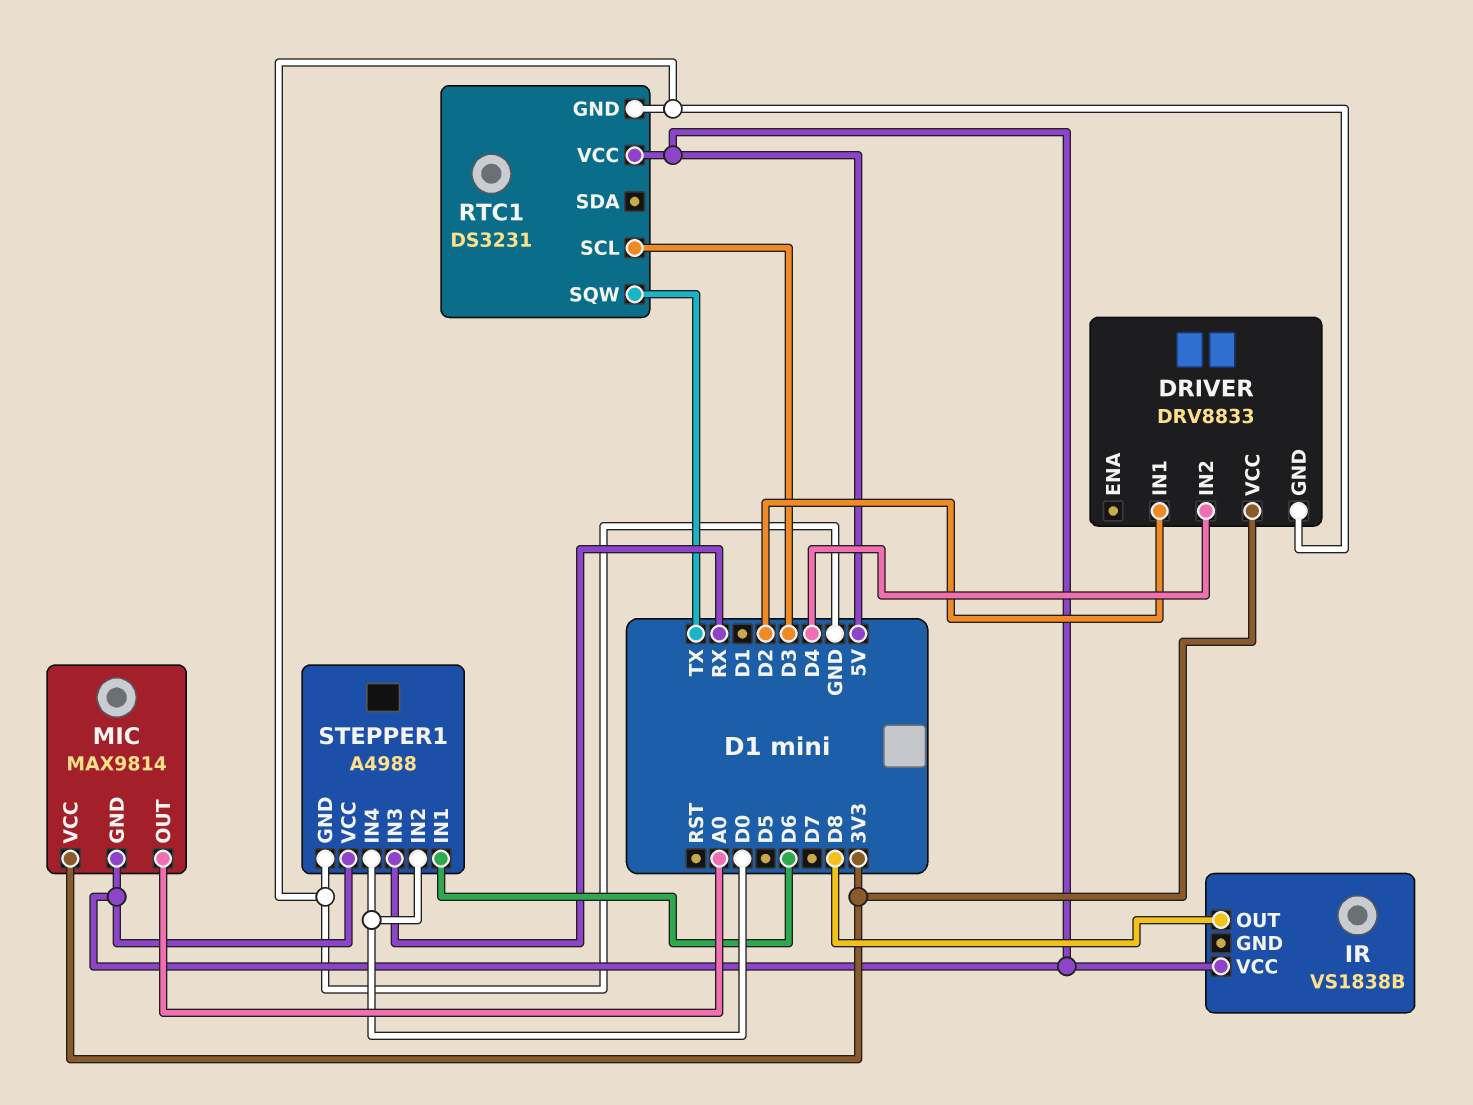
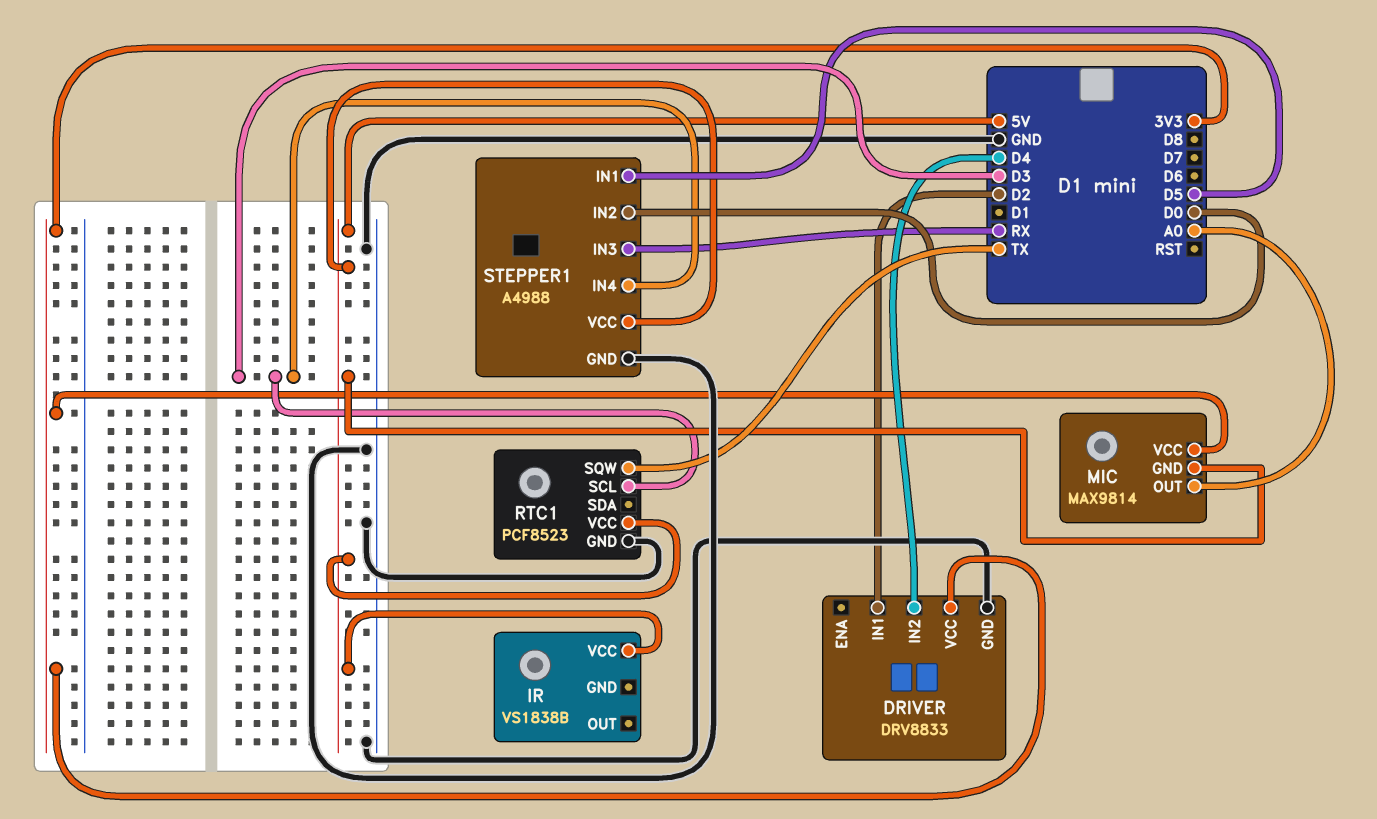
IR pin OUT: D8 -> none
RTC1: DS3231 -> PCF8523
STEPPER1 pin IN1: D6 -> D5
STEPPER1 pin IN4: D0 -> D3

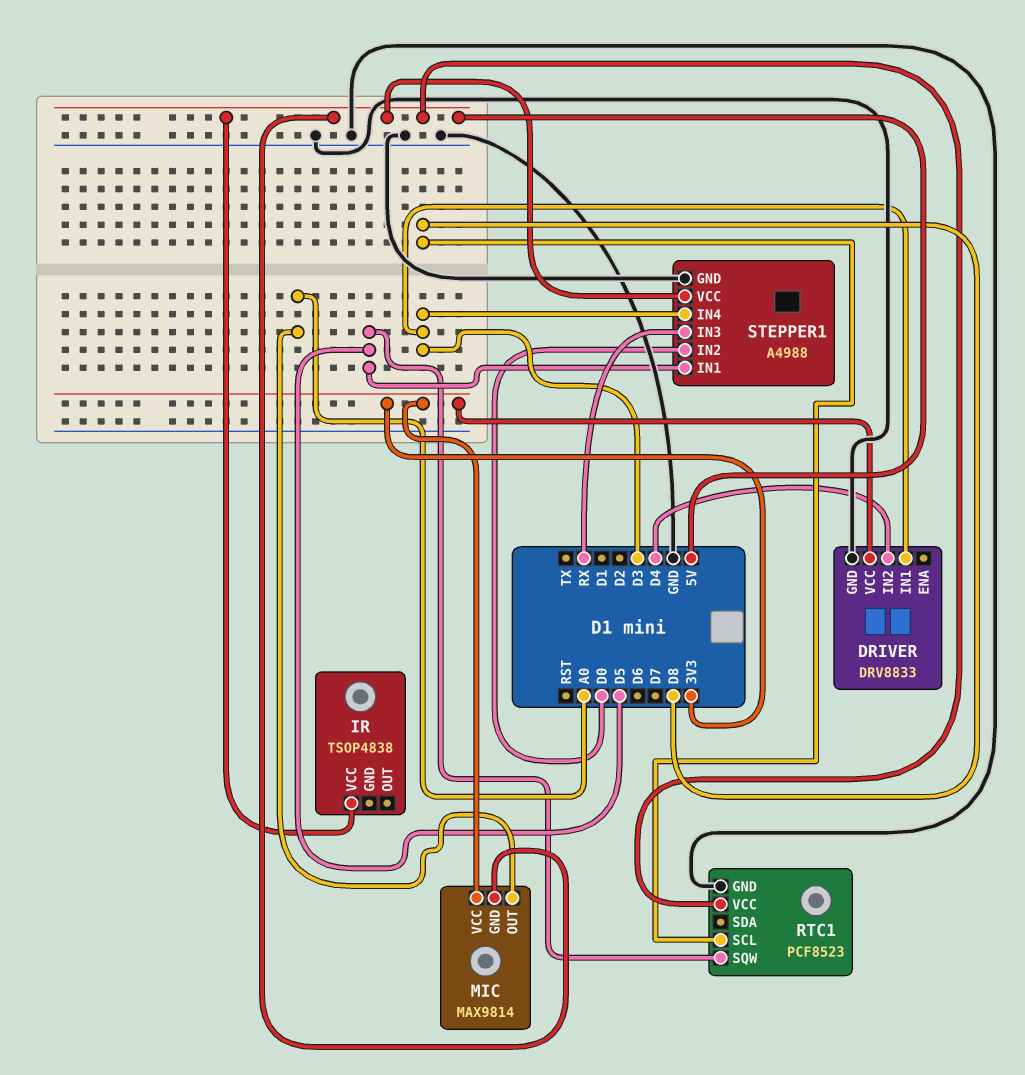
DRIVER pin IN1: D2 -> D3
IR: VS1838B -> TSOP4838
RTC1 pin SCL: D3 -> D8
RTC1 pin SQW: TX -> D5

